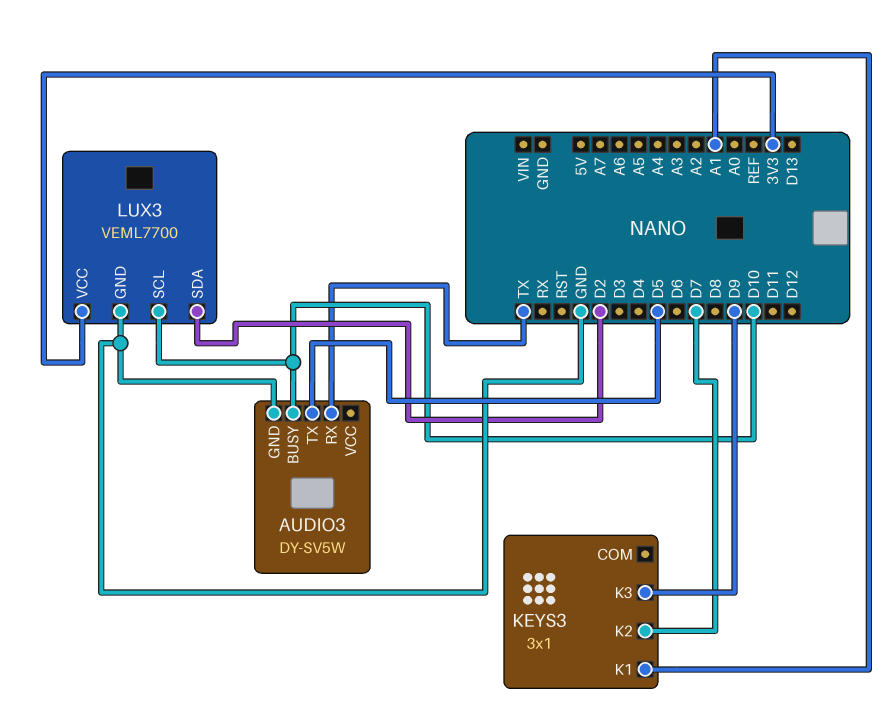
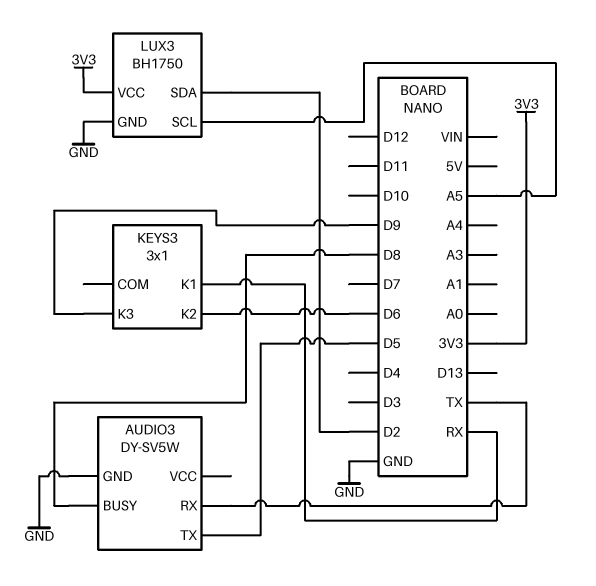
AUDIO3 pin BUSY: D10 -> D8
KEYS3 pin K1: A1 -> RX
KEYS3 pin K2: D7 -> D6
LUX3: VEML7700 -> BH1750
LUX3 pin SCL: D10 -> A5

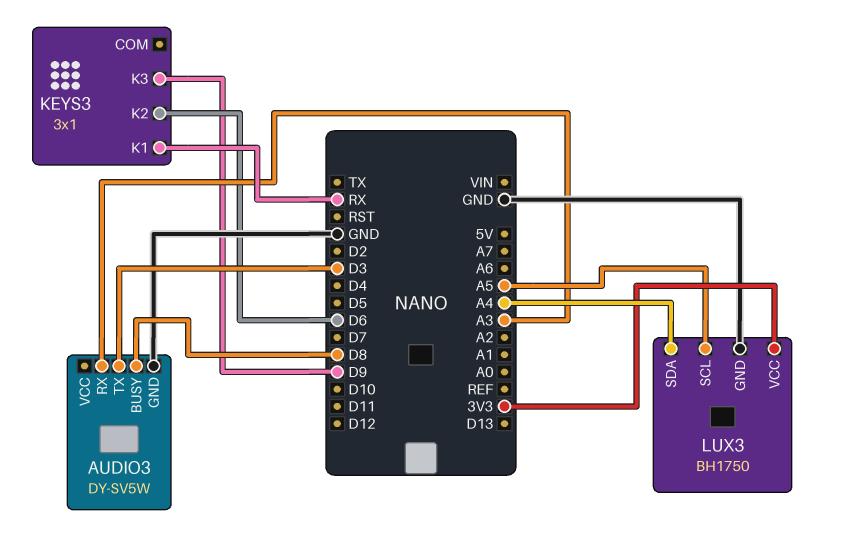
AUDIO3 pin RX: TX -> A3
AUDIO3 pin TX: D5 -> D3
LUX3 pin SDA: D2 -> A4

